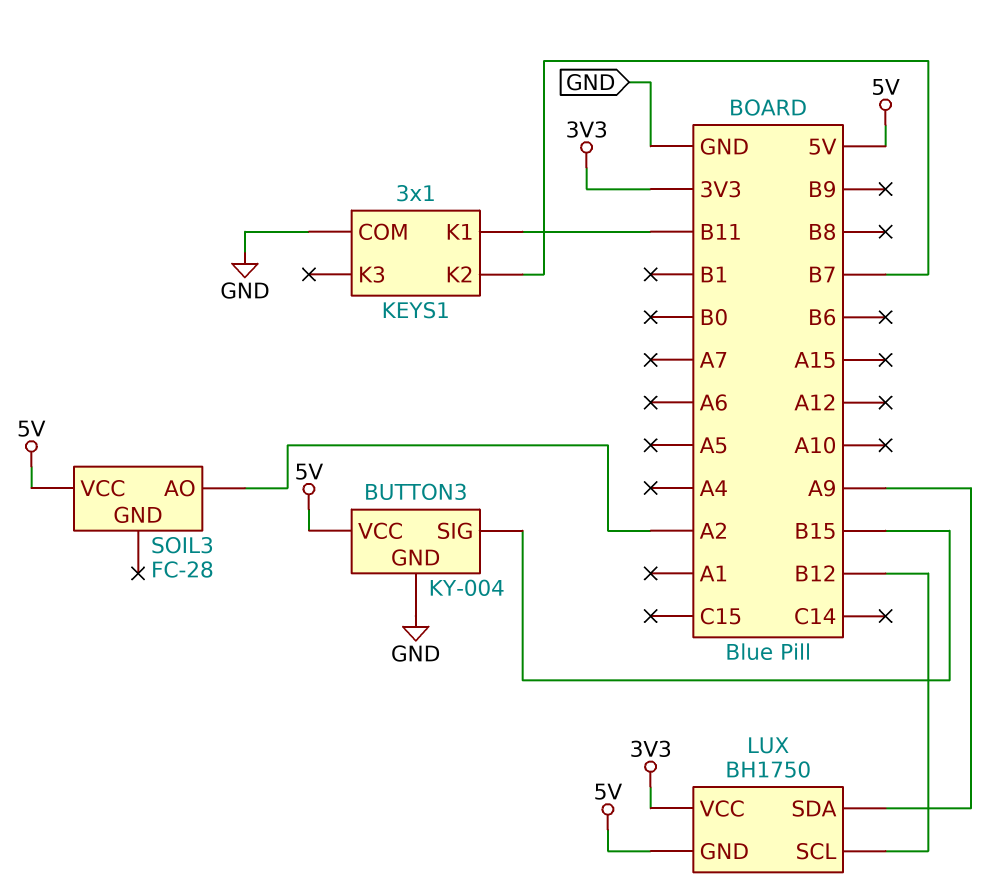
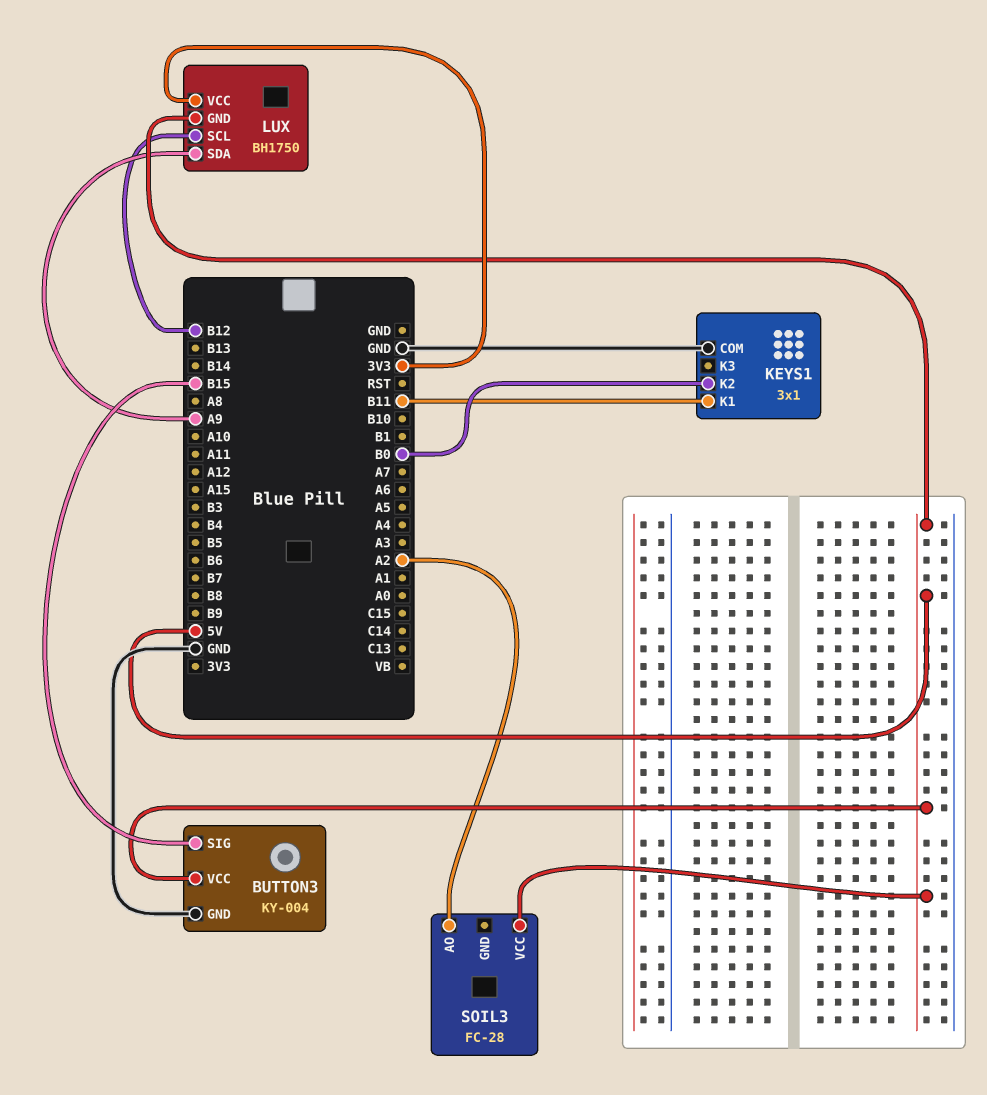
KEYS1 pin K2: B7 -> B0

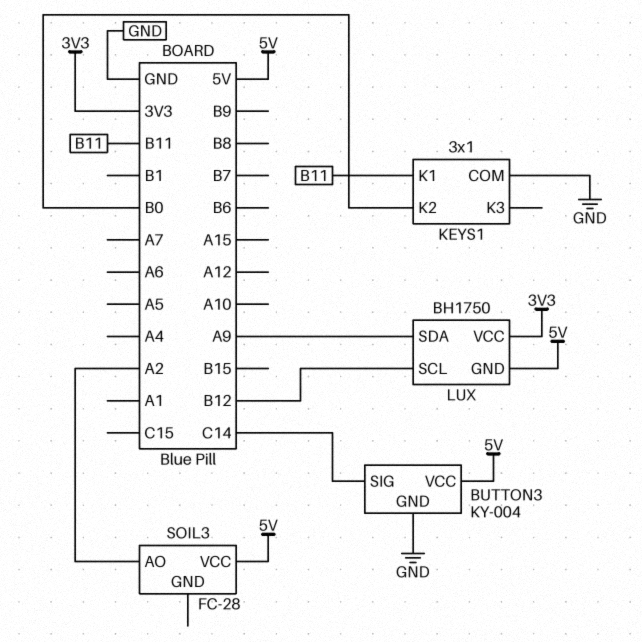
BUTTON3 pin SIG: B15 -> C14

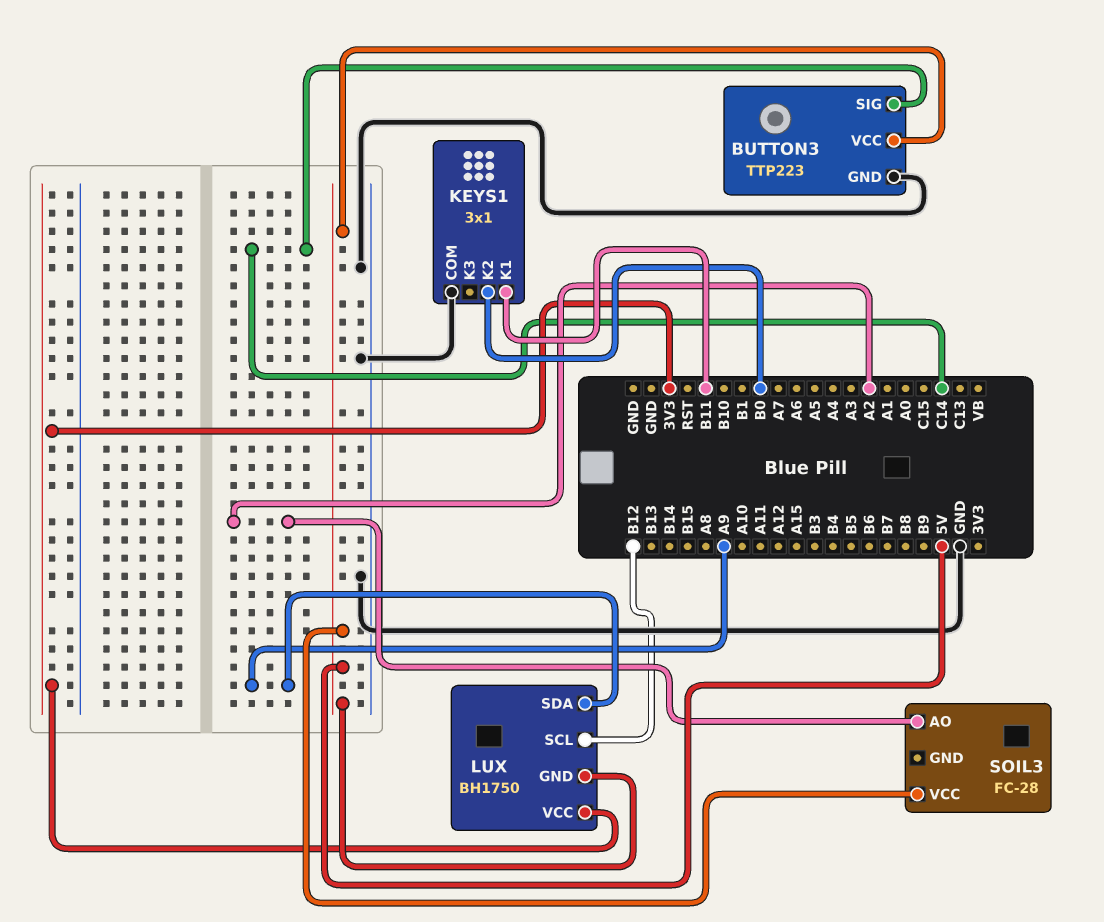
BUTTON3: KY-004 -> TTP223

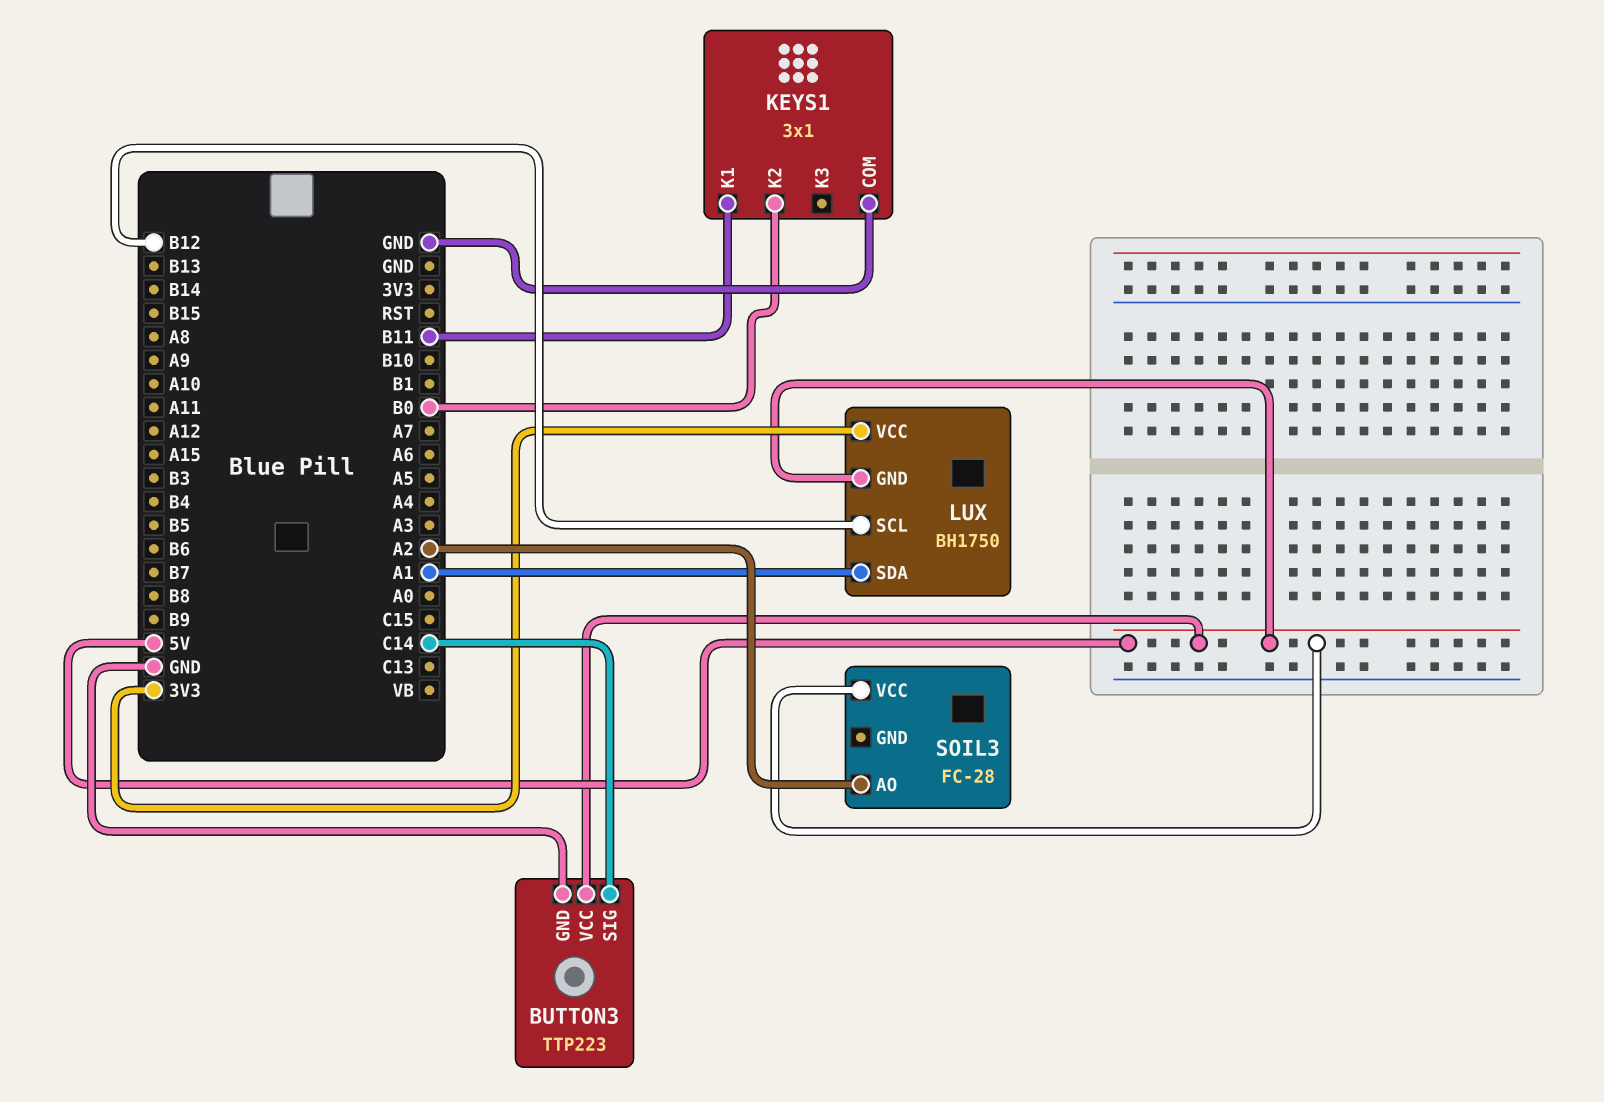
LUX pin SDA: A9 -> A1

